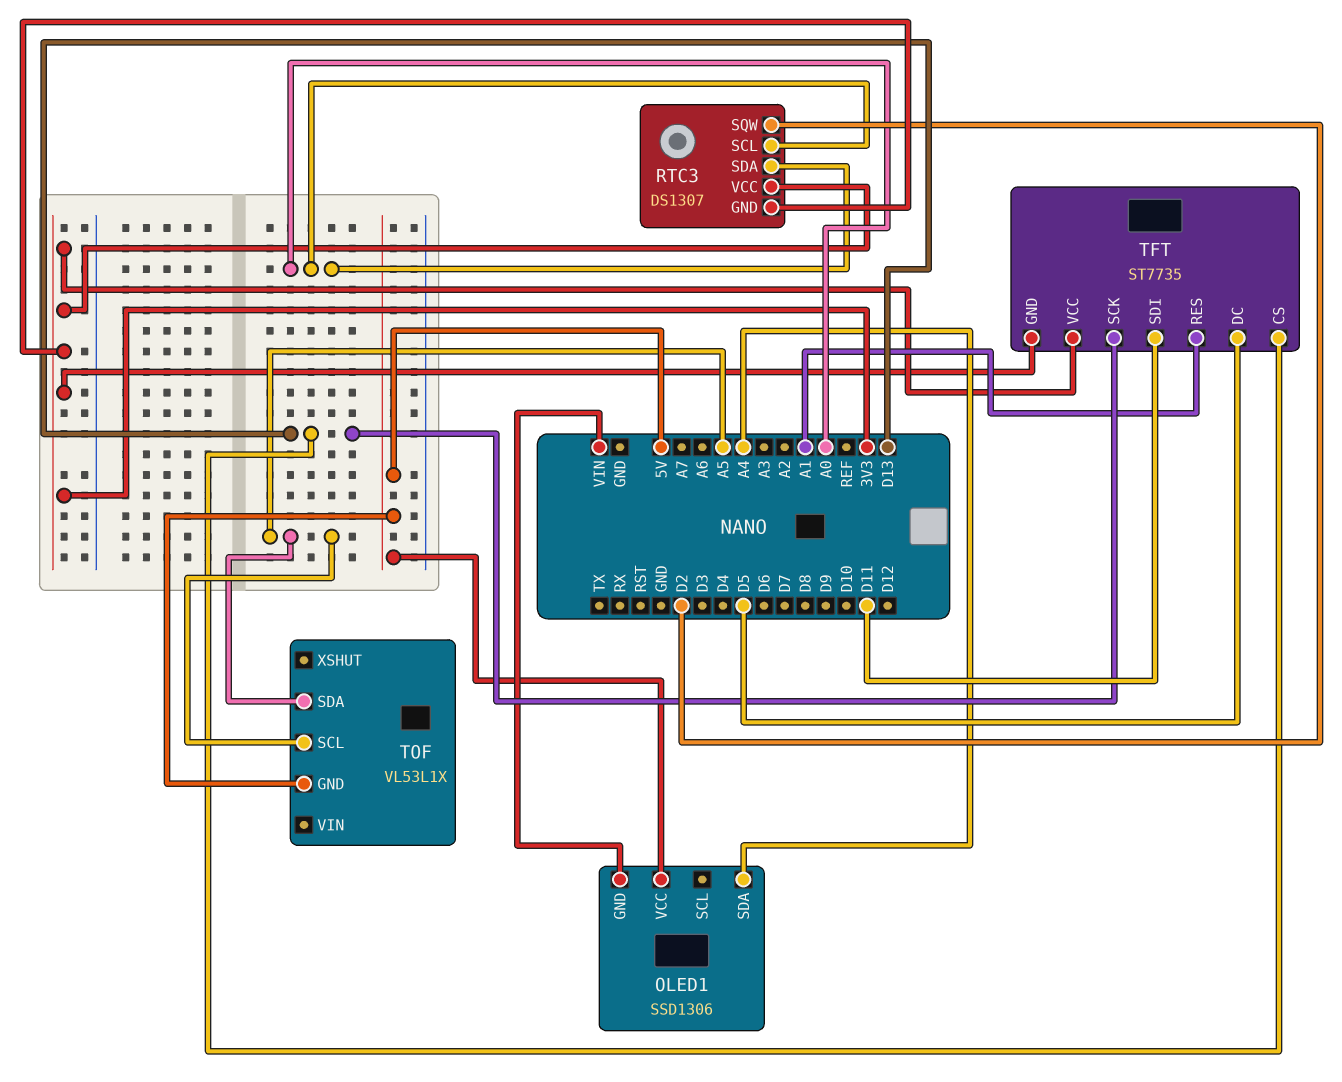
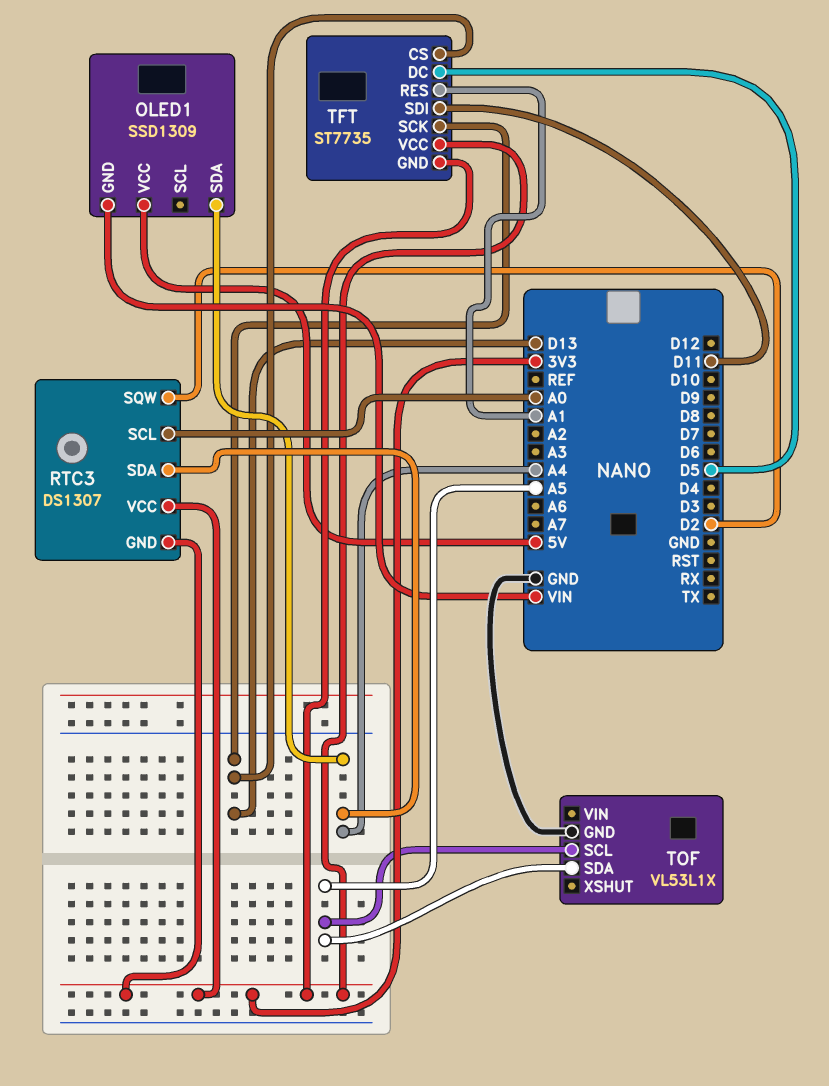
OLED1: SSD1306 -> SSD1309
RTC3 pin SDA: A0 -> A4
TOF pin GND: 5V -> GND

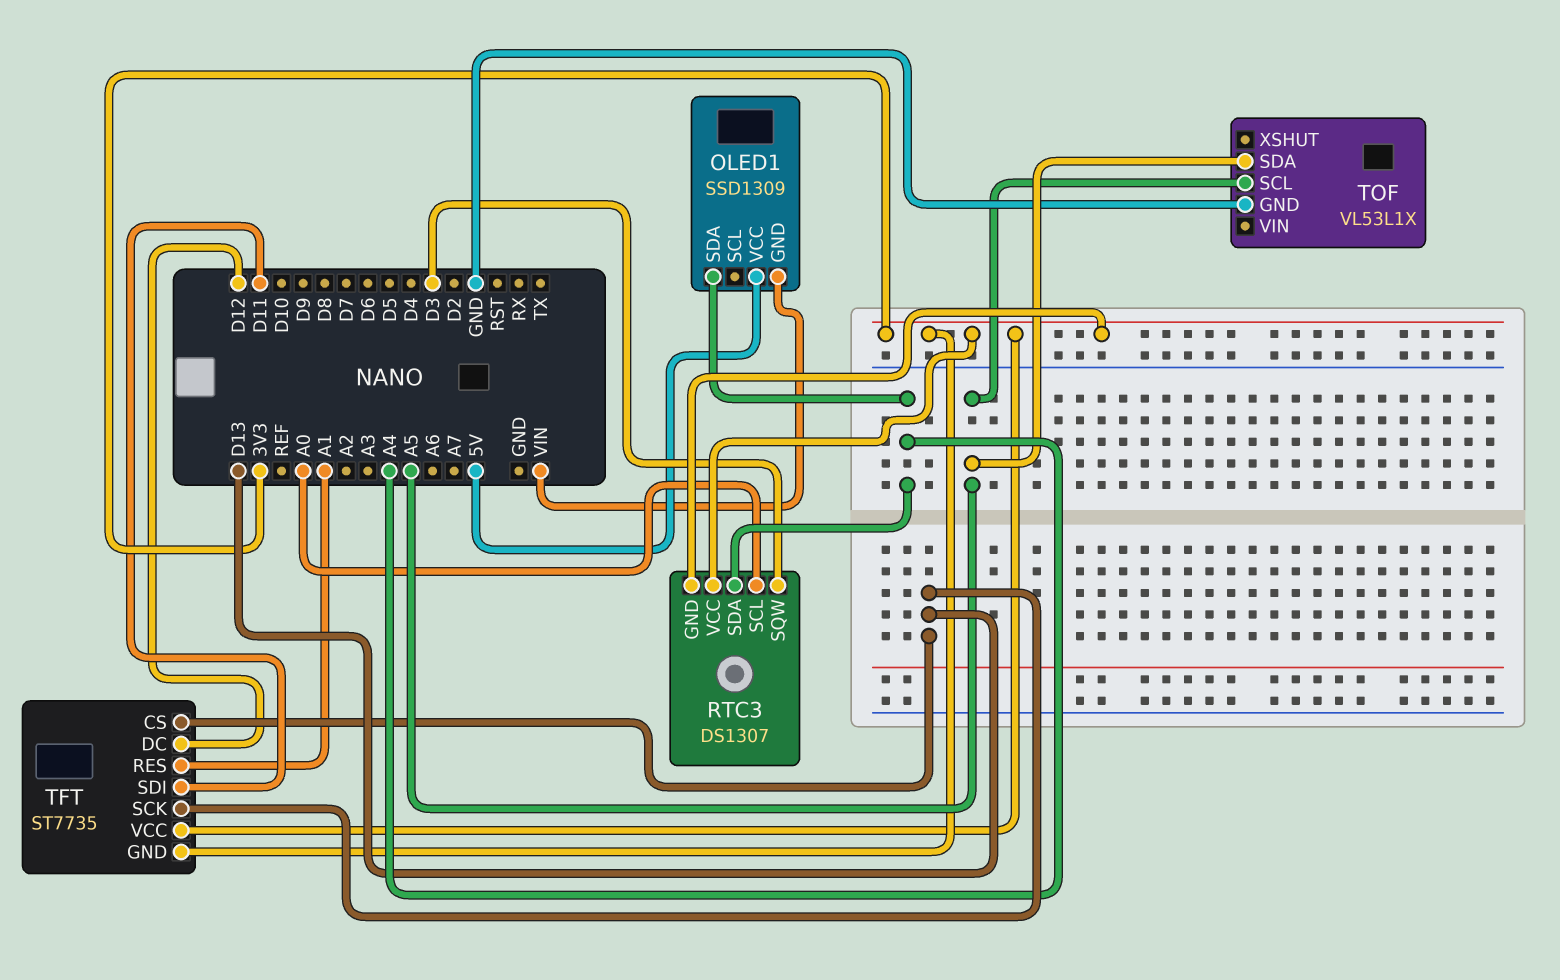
RTC3 pin SQW: D2 -> D3
TFT pin DC: D5 -> D12

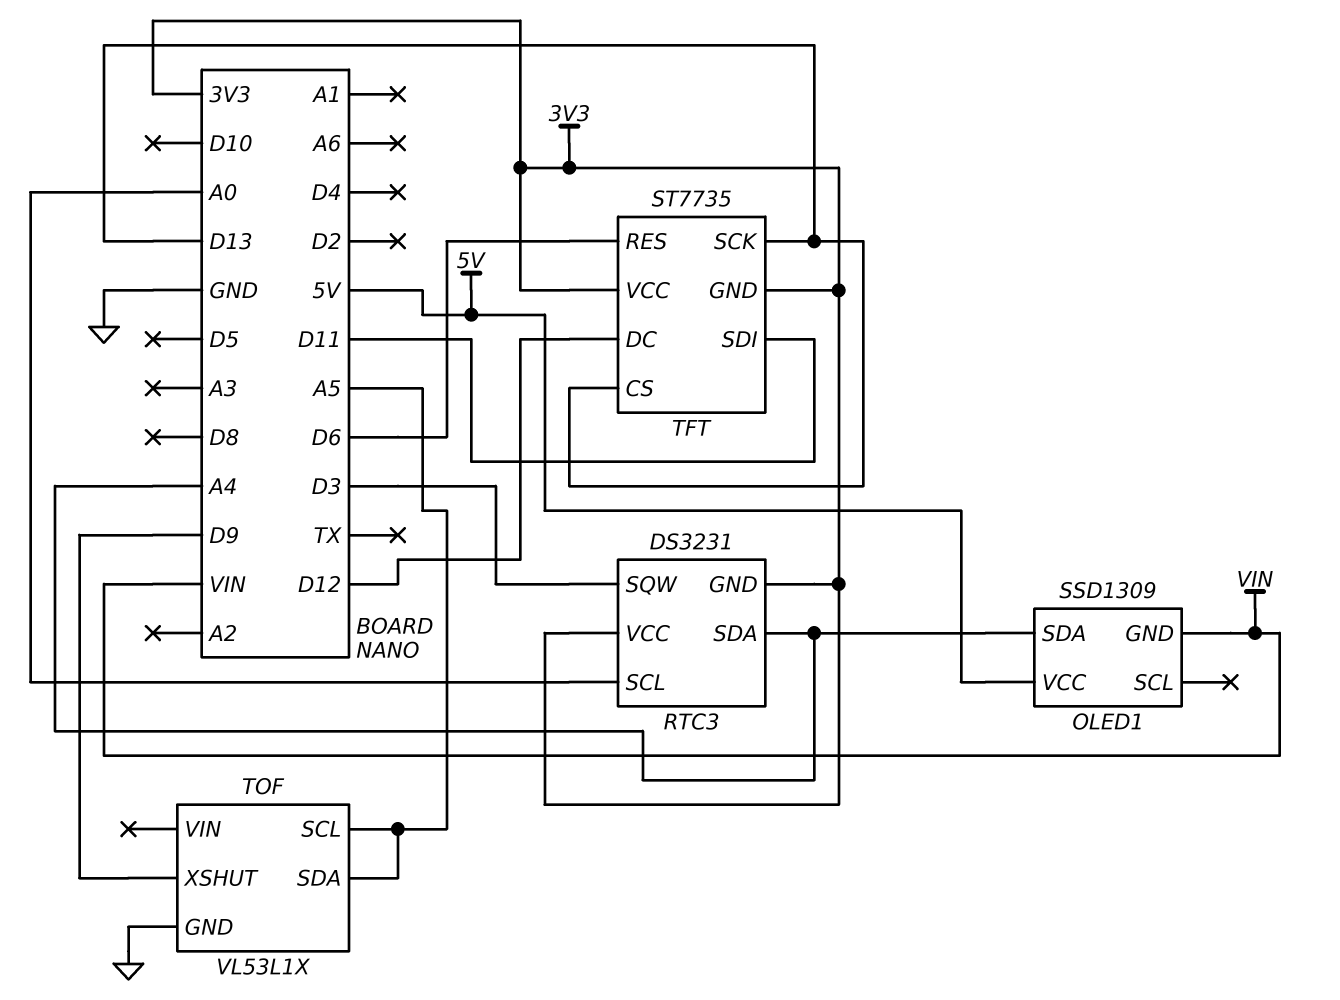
RTC3: DS1307 -> DS3231
TFT pin RES: A1 -> D6
TOF pin XSHUT: none -> D9

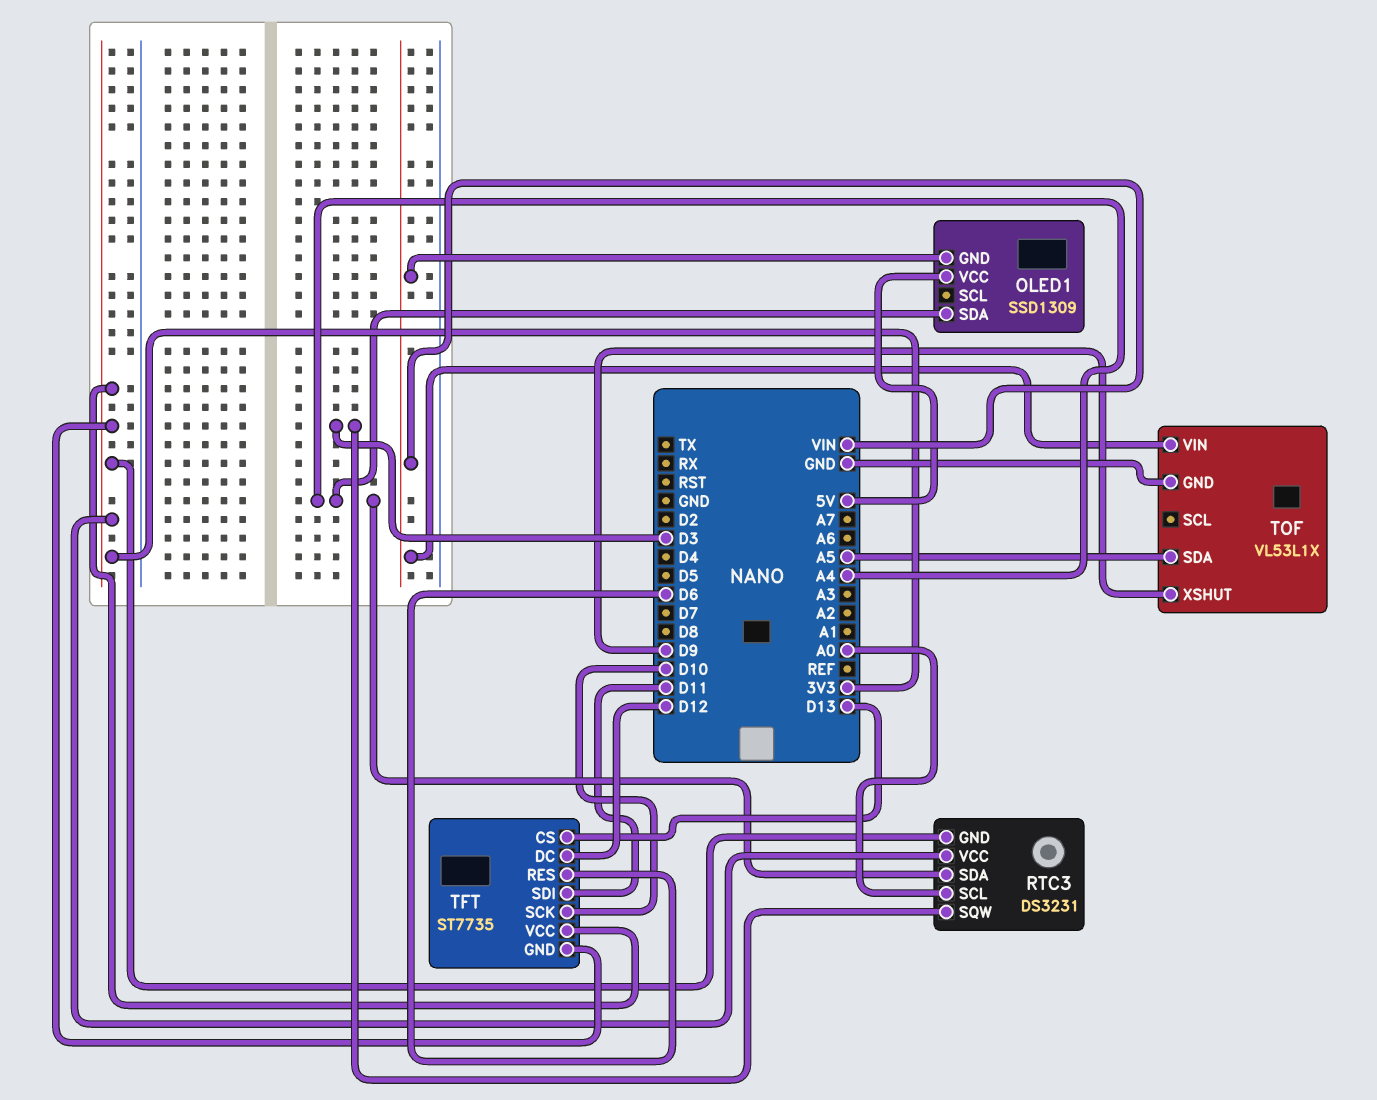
TFT pin SCK: D13 -> D10
TOF pin SCL: A5 -> none
TOF pin VIN: none -> VIN

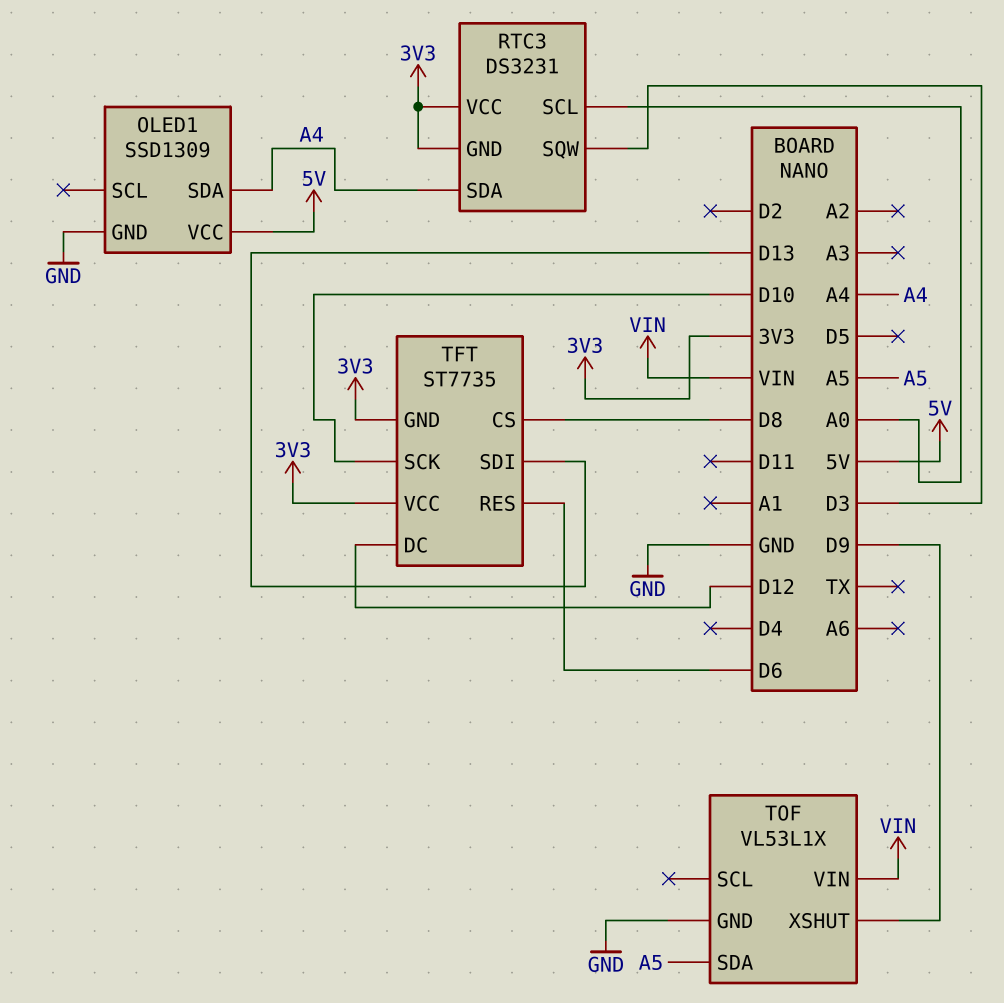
OLED1 pin GND: VIN -> GND
TFT pin CS: D13 -> D8
TFT pin SDI: D11 -> D13

